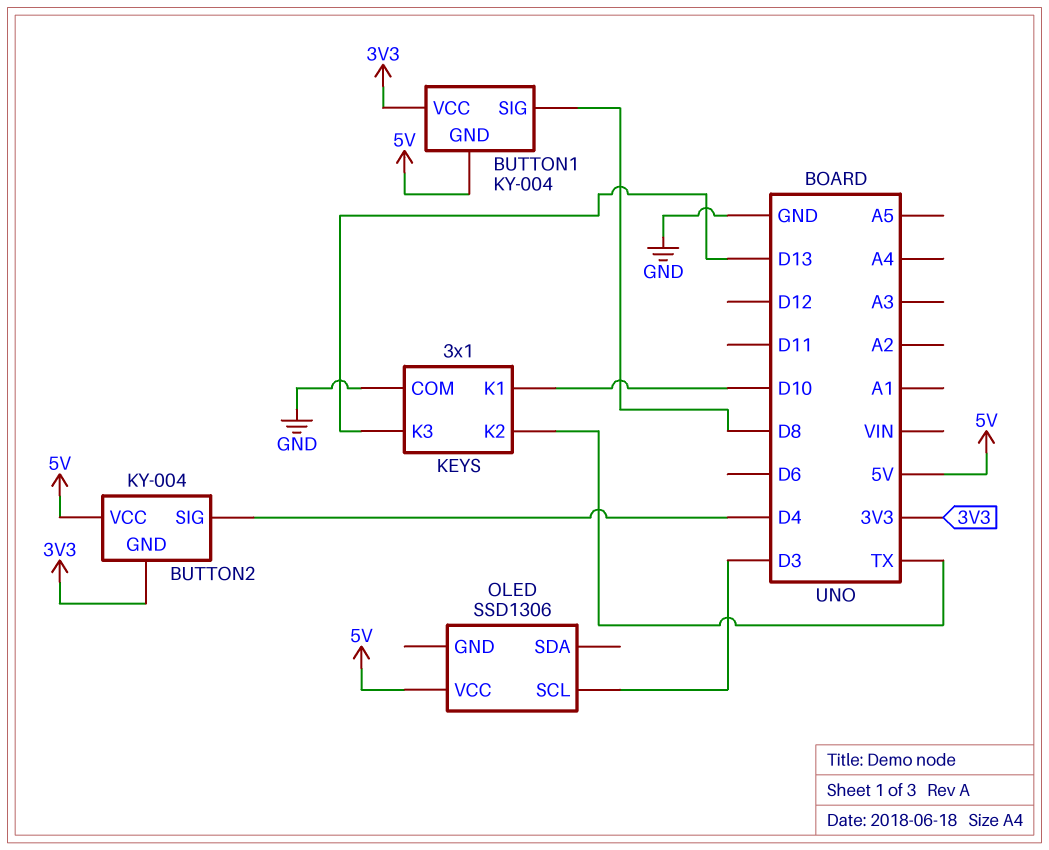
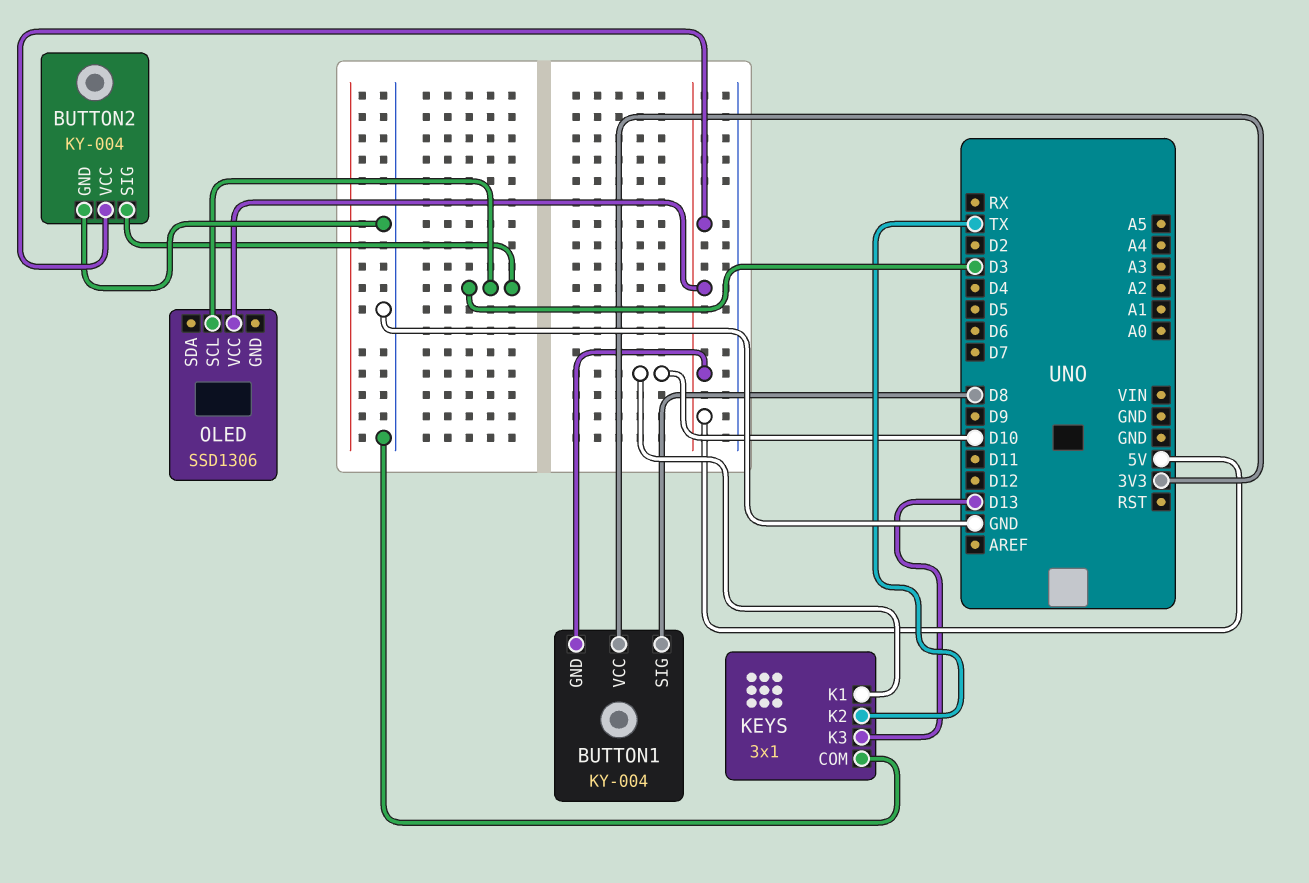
BUTTON2 pin GND: 3V3 -> GND
BUTTON2 pin SIG: D4 -> D3

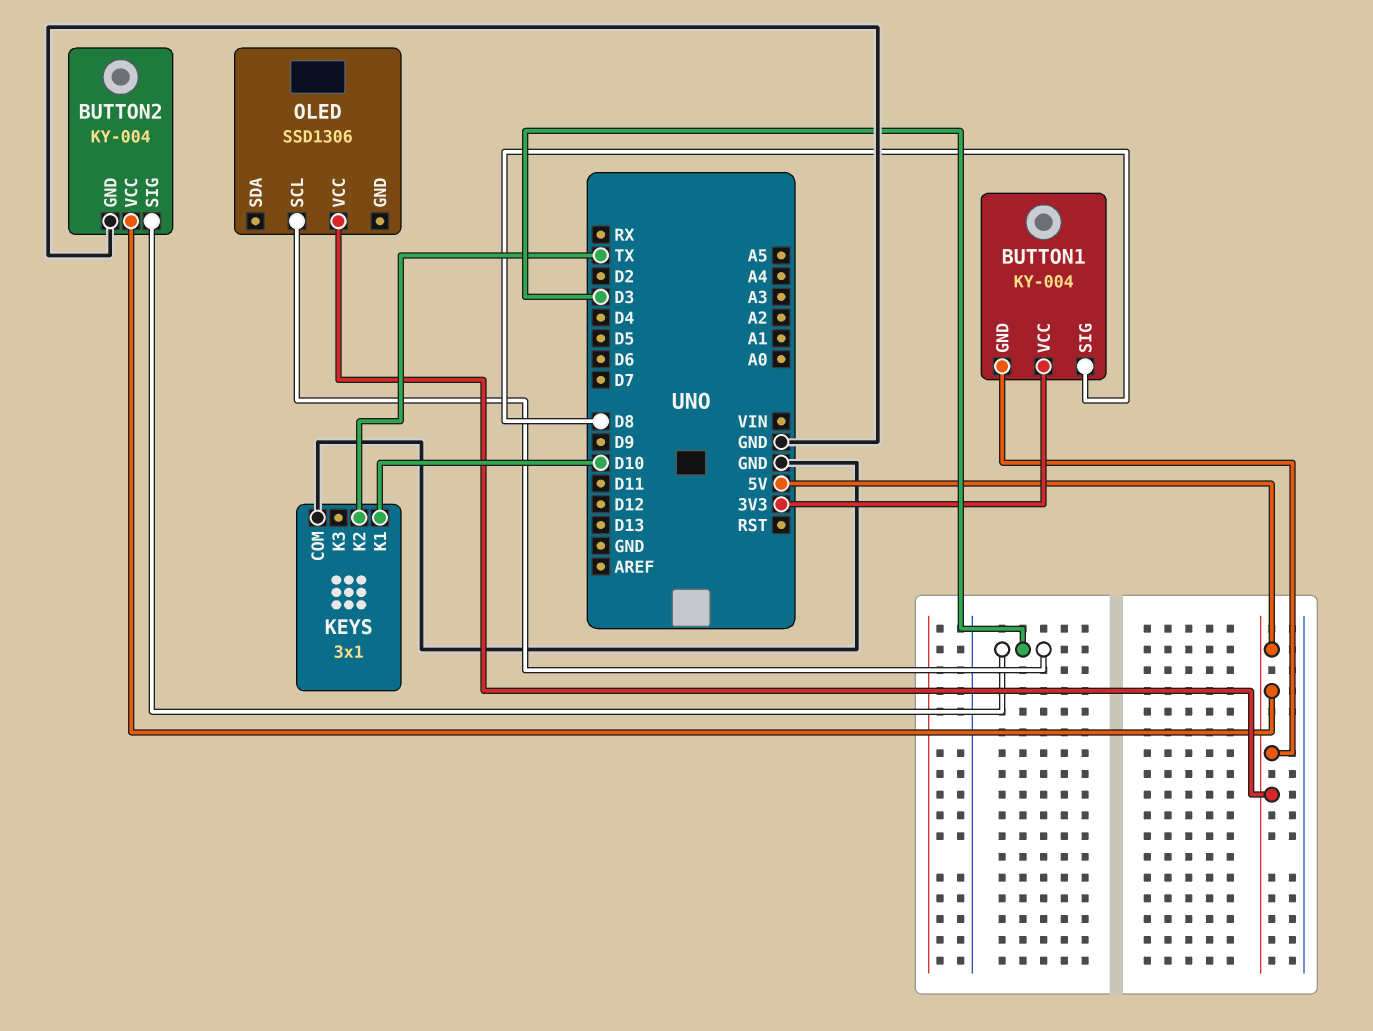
KEYS pin K3: D13 -> none

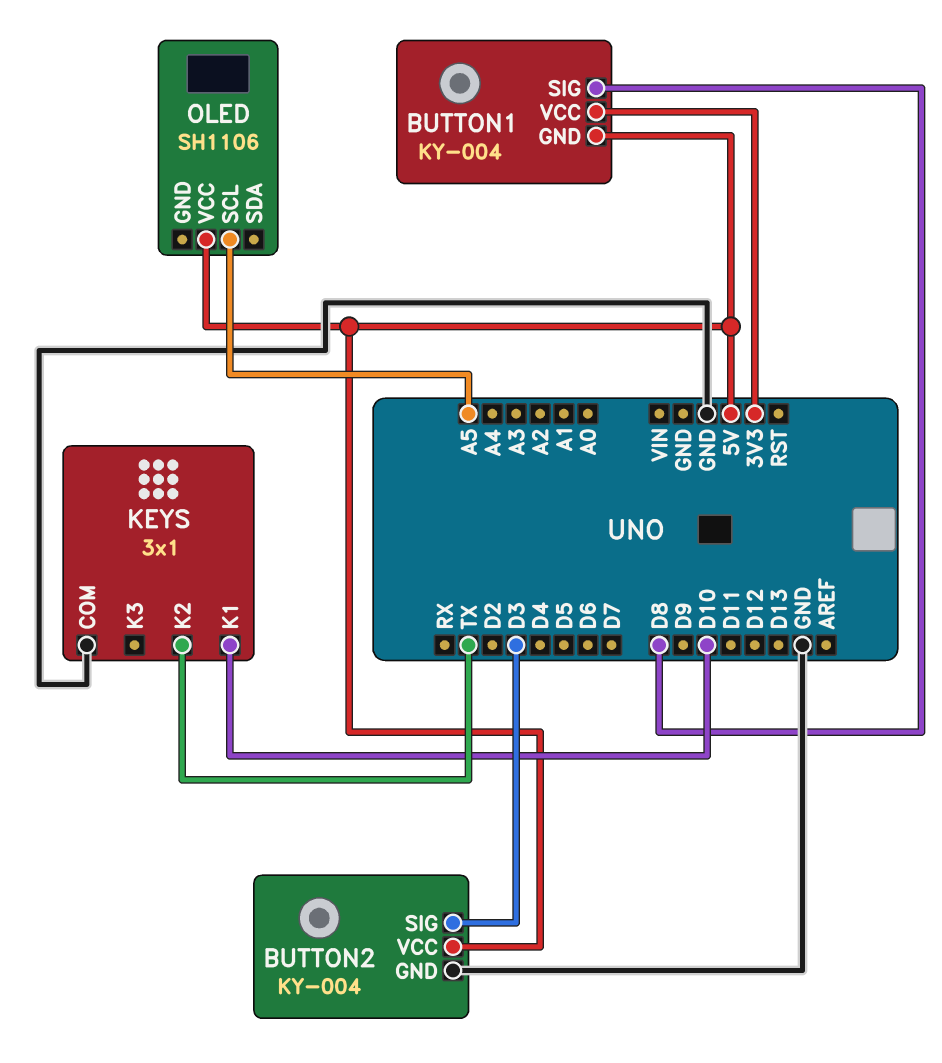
OLED: SSD1306 -> SH1106
OLED pin SCL: D3 -> A5

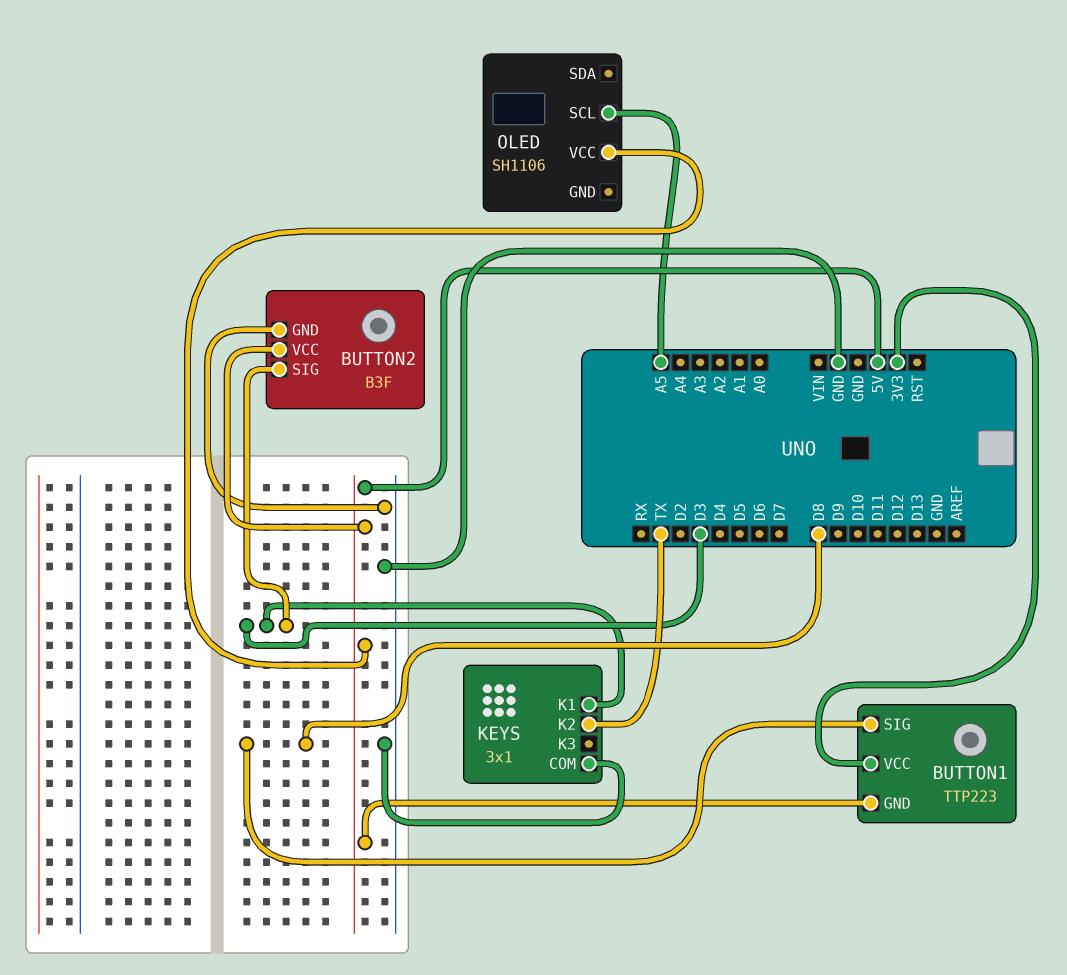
BUTTON1: KY-004 -> TTP223
BUTTON2: KY-004 -> B3F
KEYS pin K1: D10 -> D3

